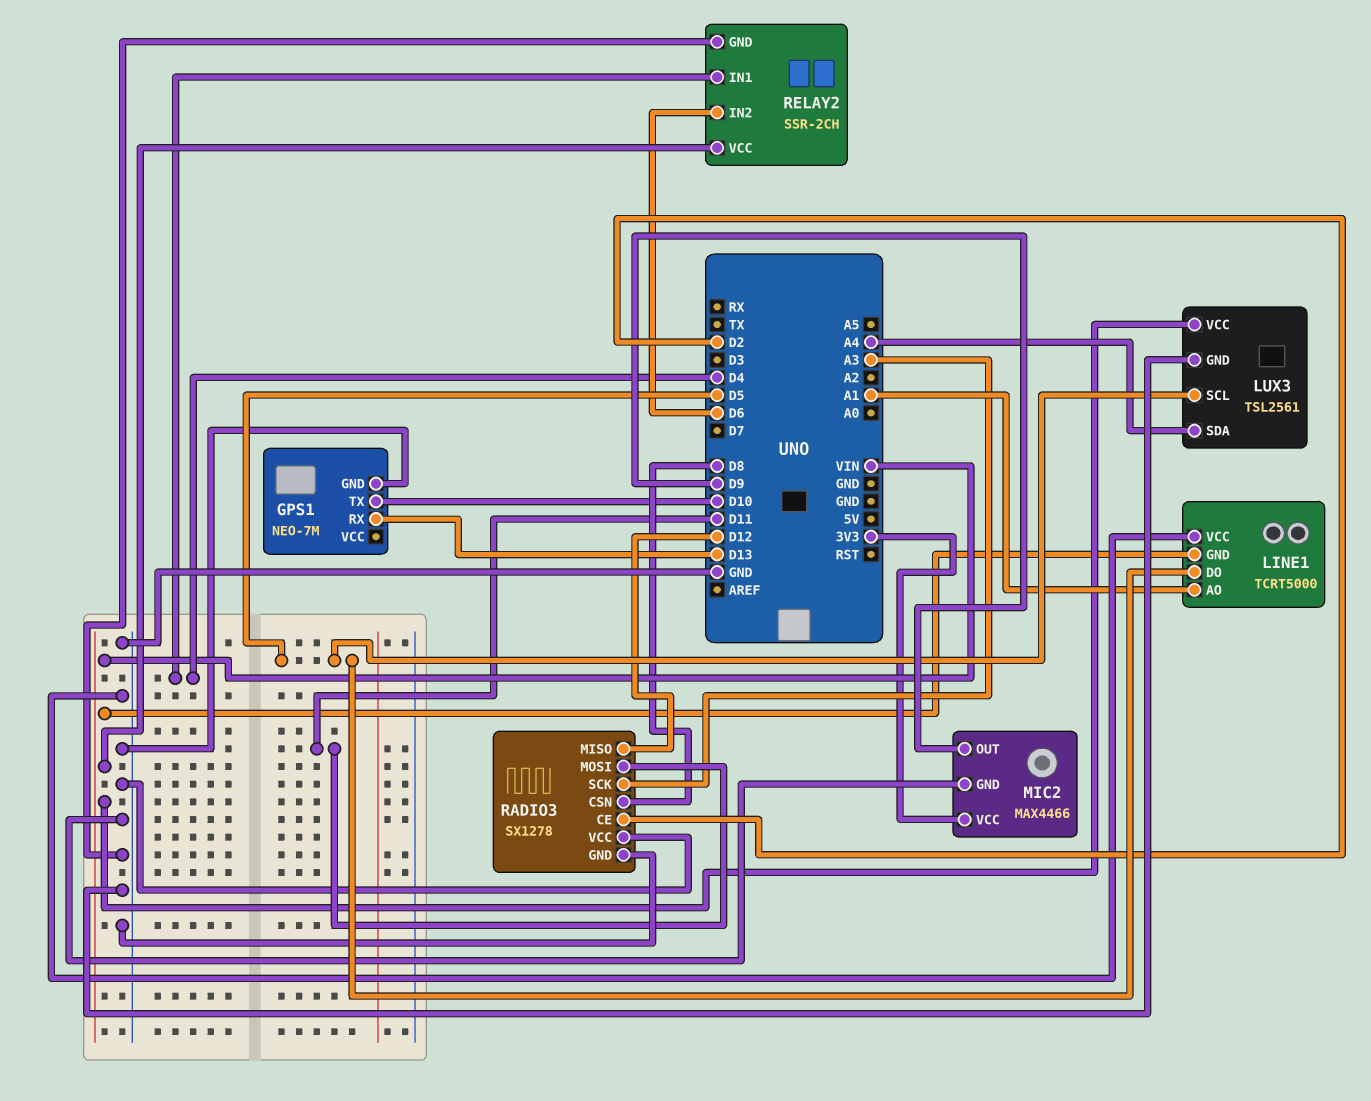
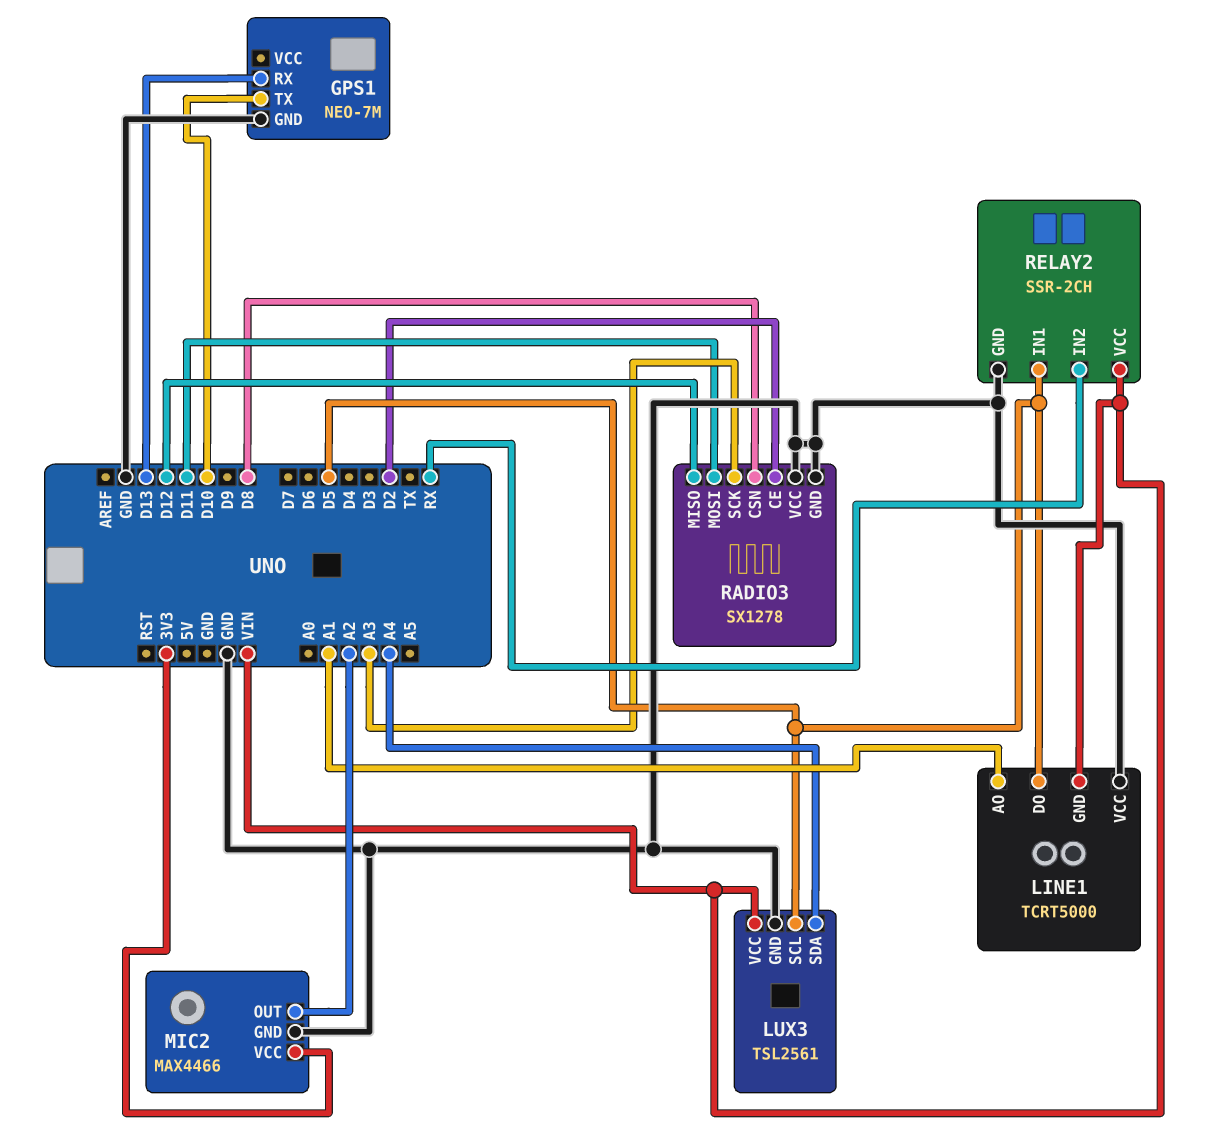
MIC2 pin OUT: D9 -> A2
RELAY2 pin IN1: D4 -> D5
RELAY2 pin IN2: D6 -> RX

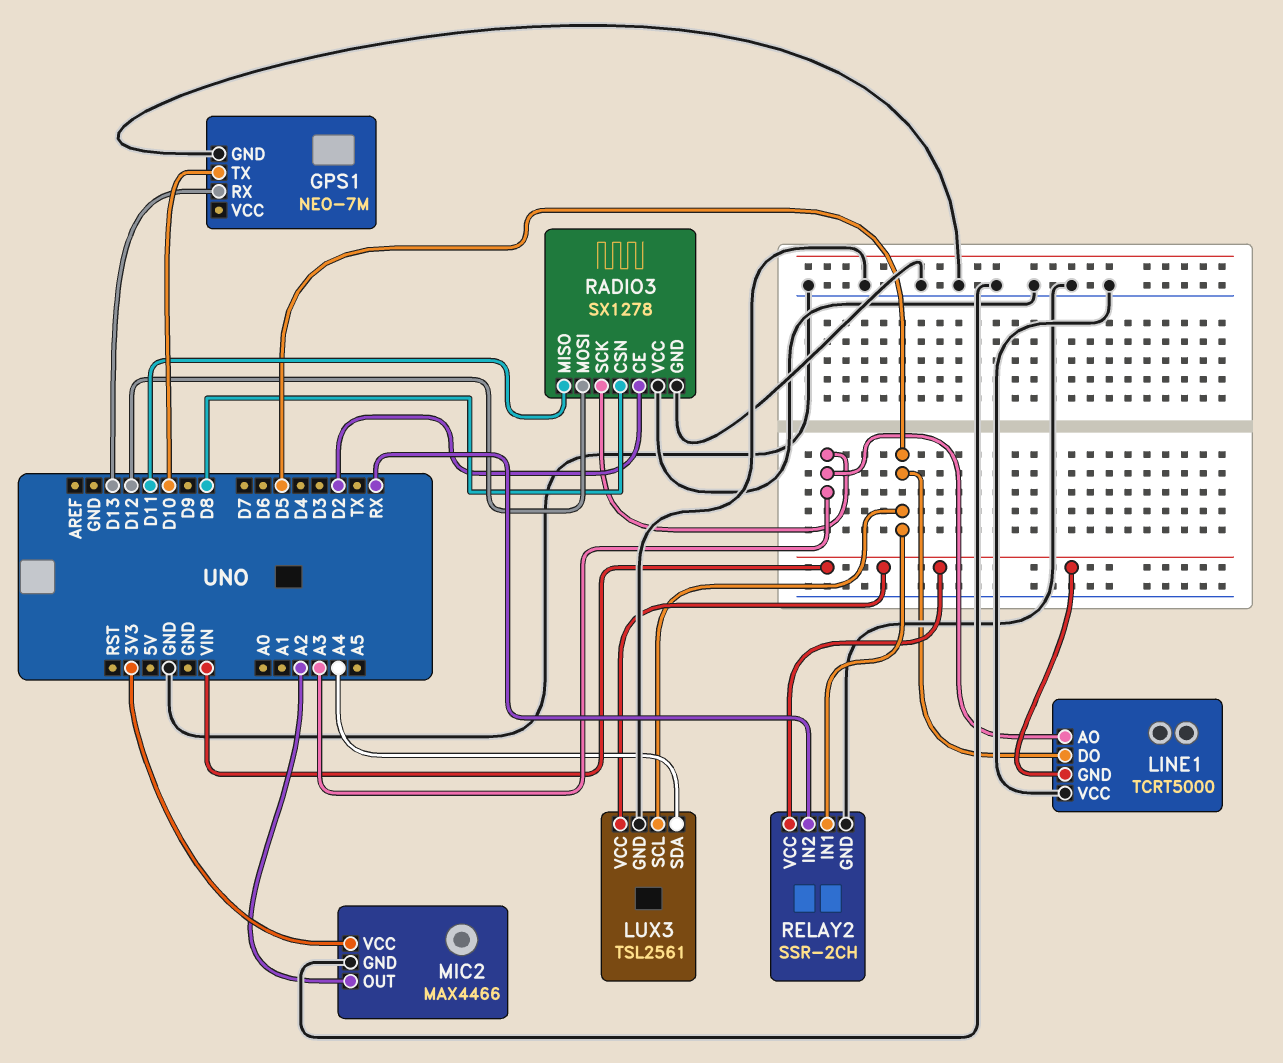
LINE1 pin AO: A1 -> A3
RADIO3 pin MISO: D12 -> D11
RADIO3 pin MOSI: D11 -> D12

